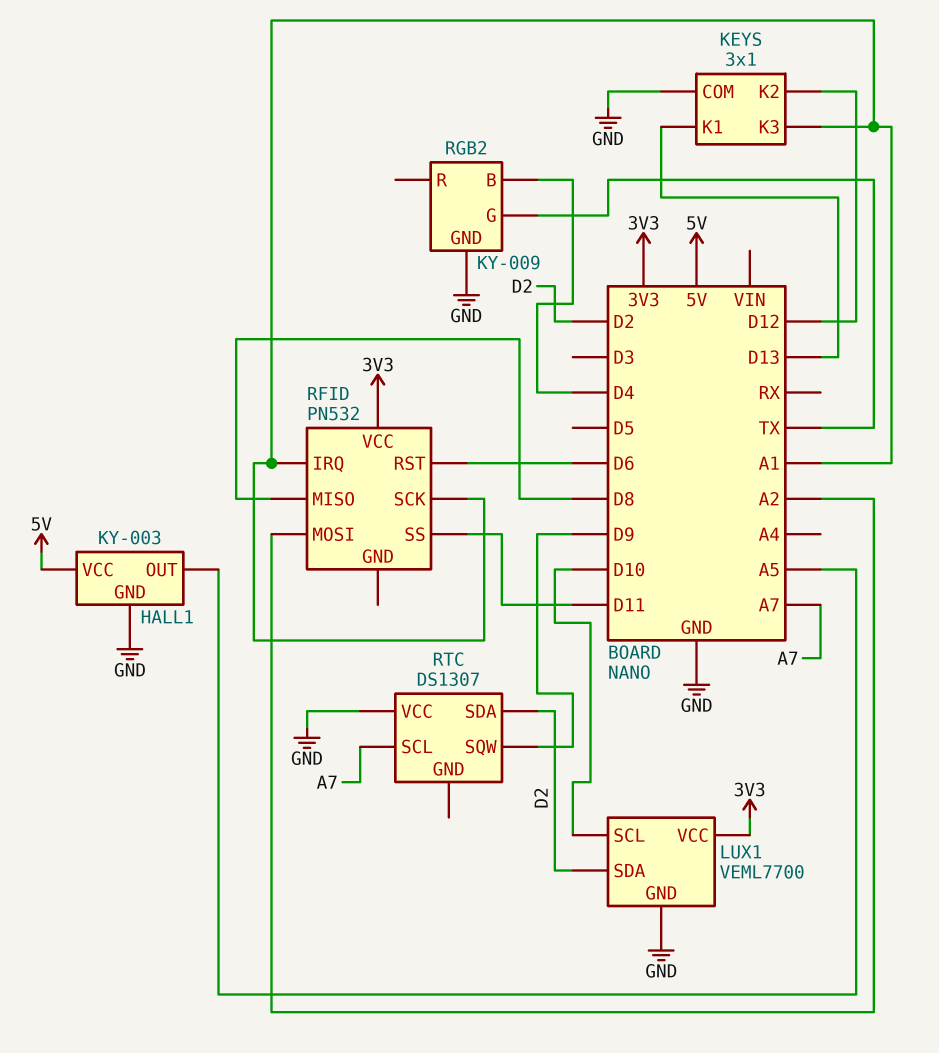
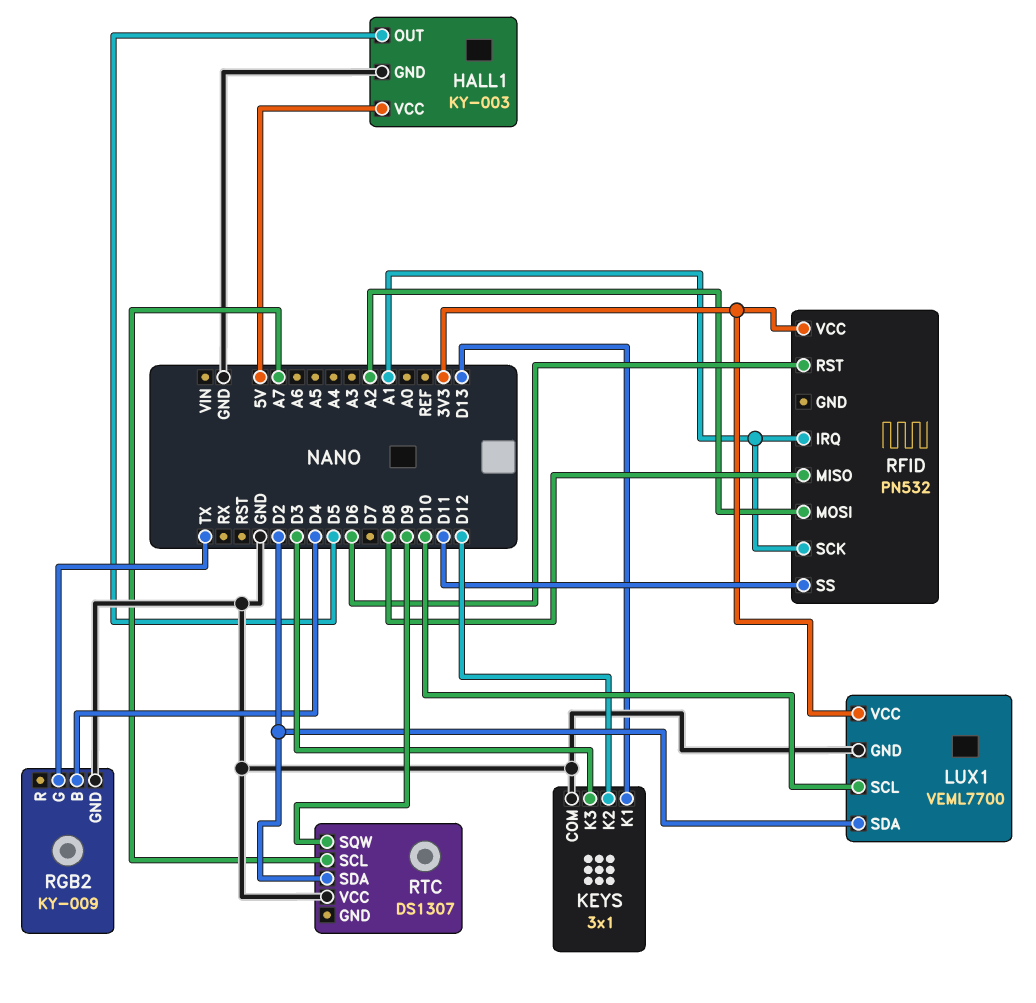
HALL1 pin OUT: A5 -> D5
KEYS pin K3: A1 -> D3

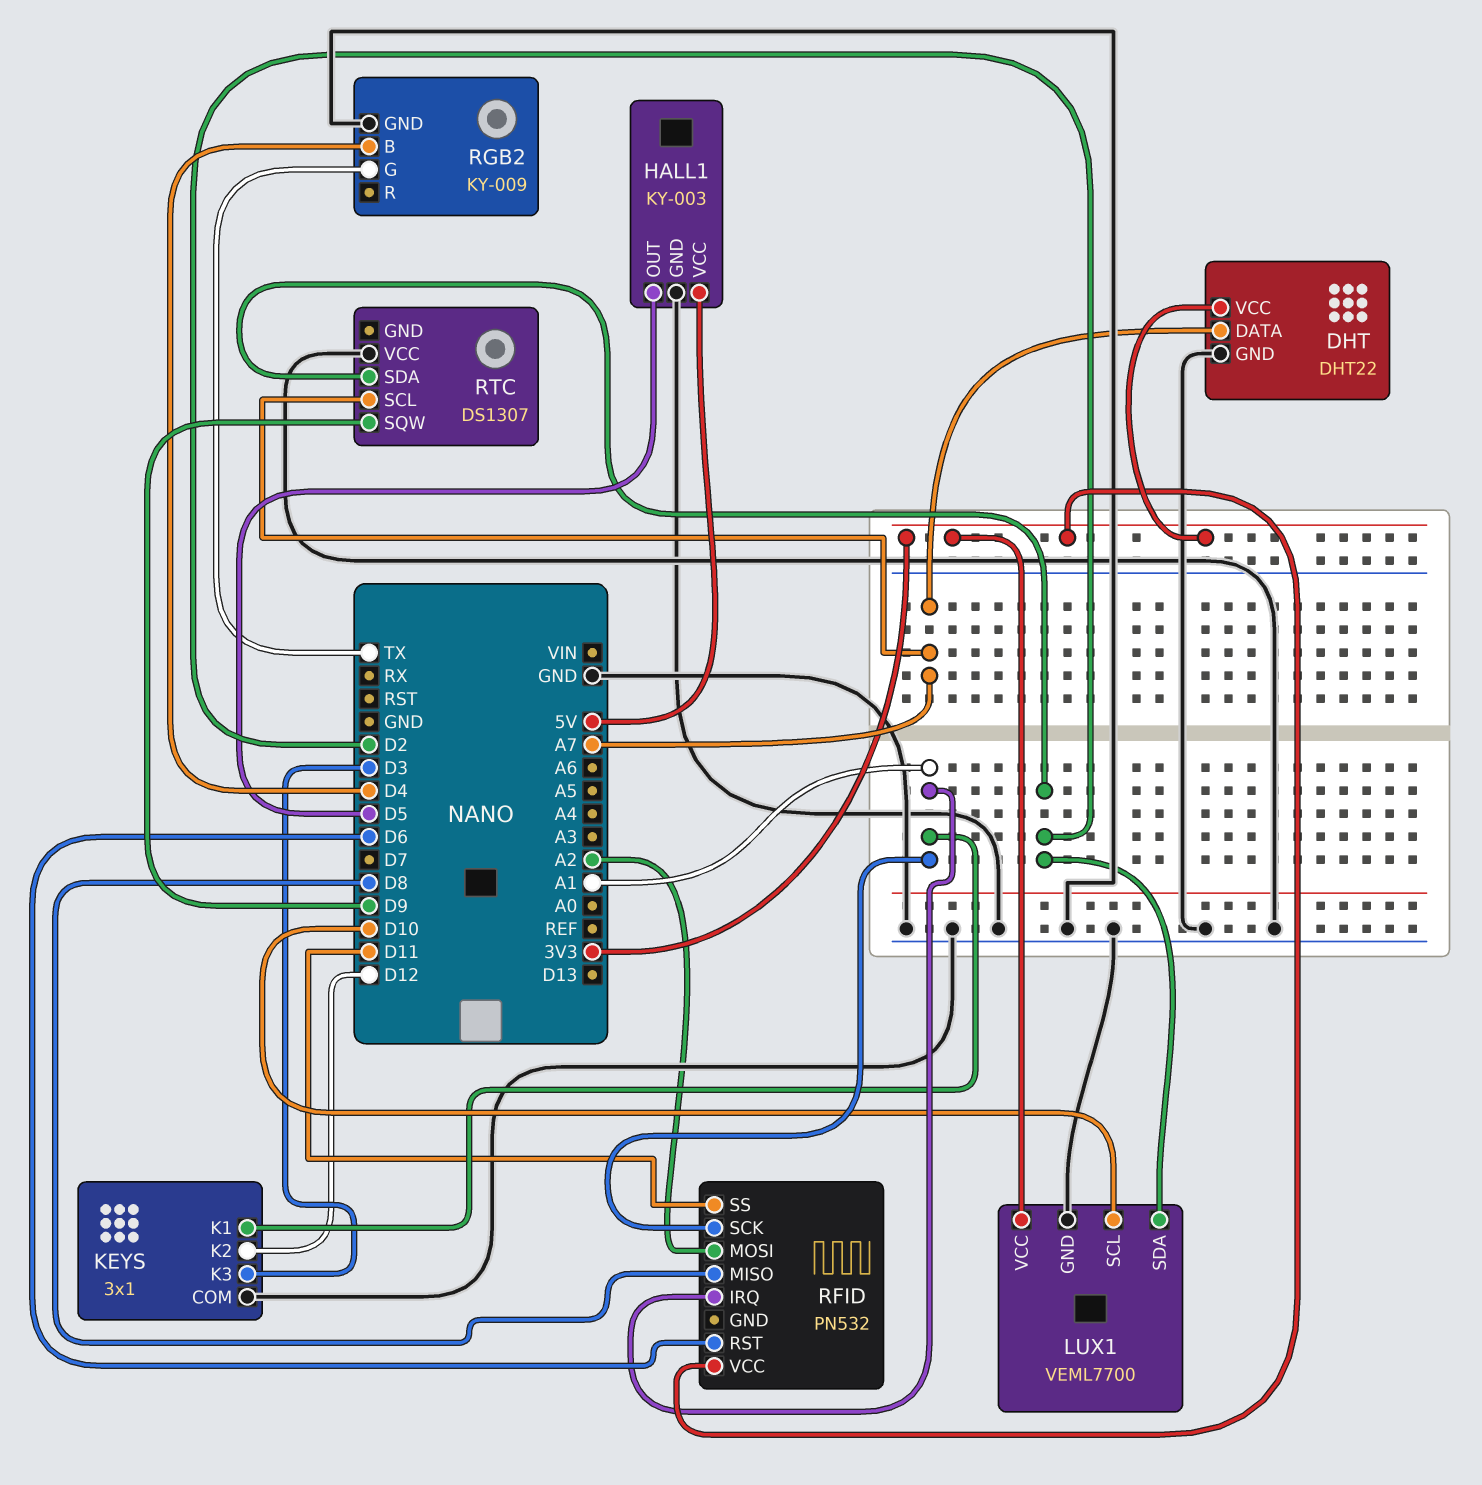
DHT: none -> DHT22
DHT pin DATA: none -> A7
DHT pin GND: none -> GND
DHT pin VCC: none -> 3V3
KEYS pin K1: D13 -> A1

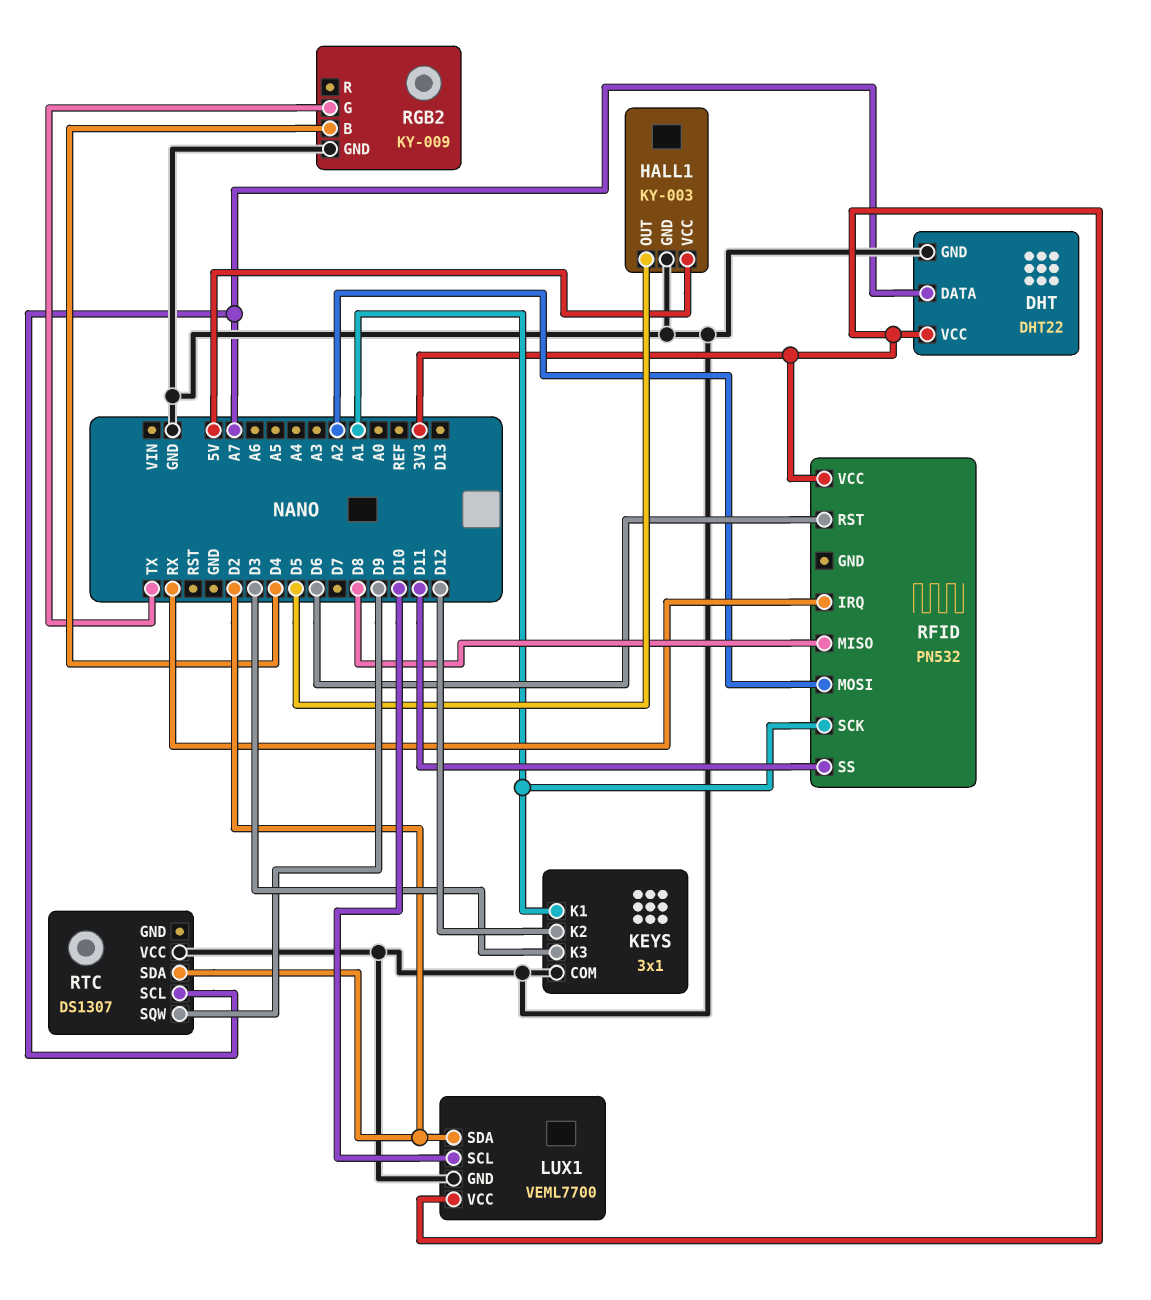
RFID pin IRQ: A1 -> RX

